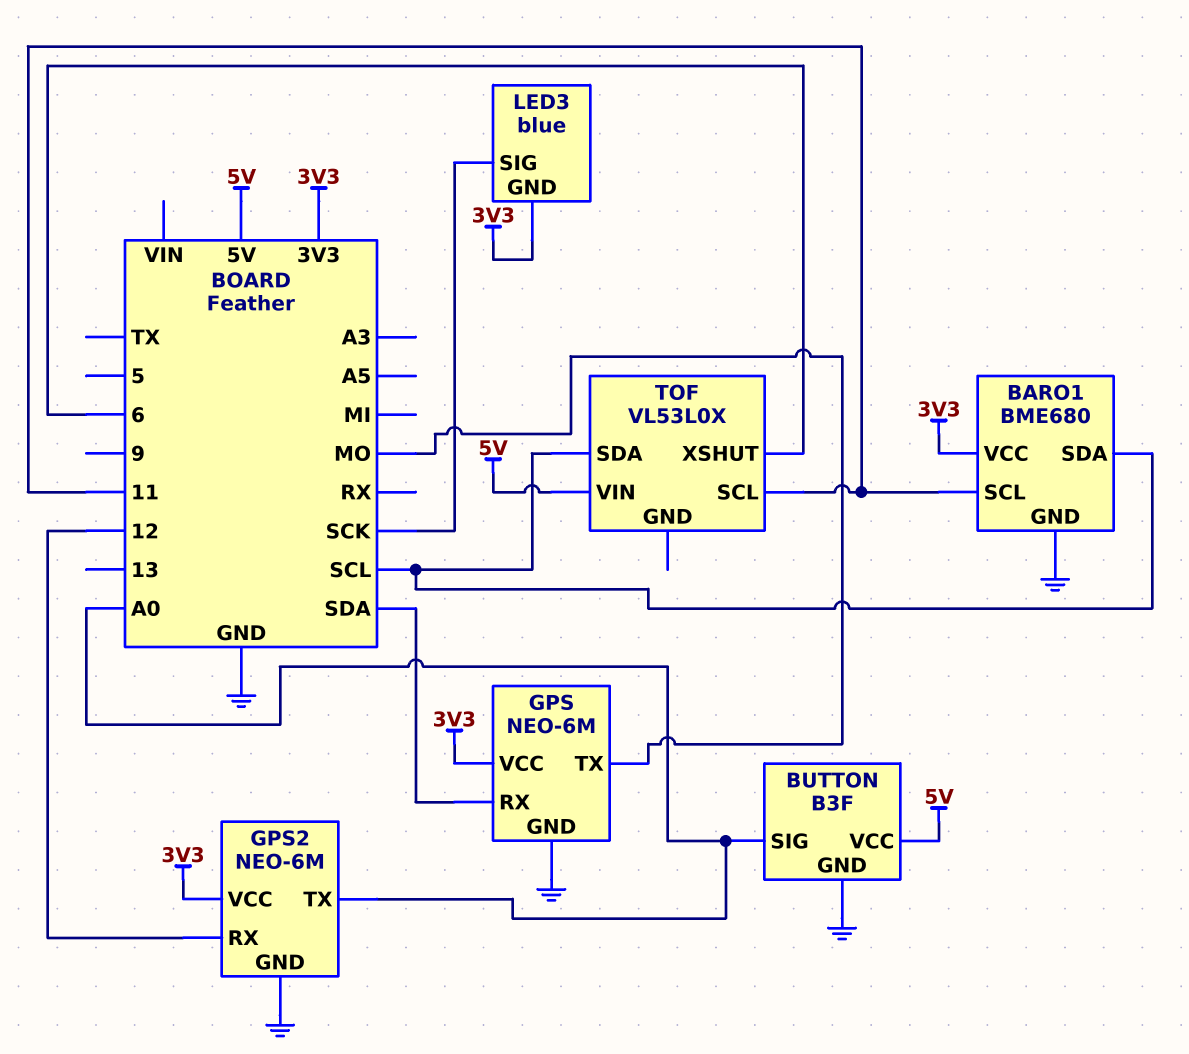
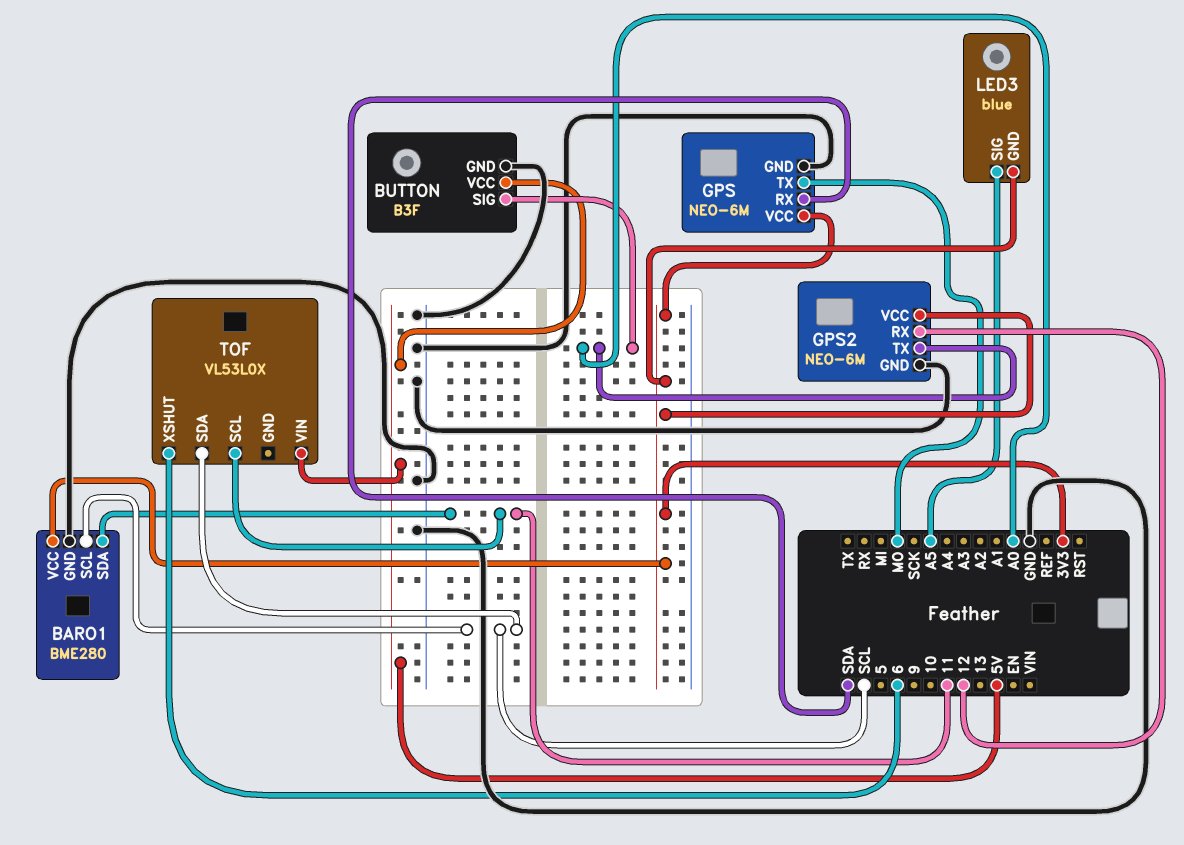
BARO1: BME680 -> BME280
BARO1 pin SCL: 11 -> SCL
BARO1 pin SDA: SCL -> 11
LED3 pin SIG: SCK -> A5

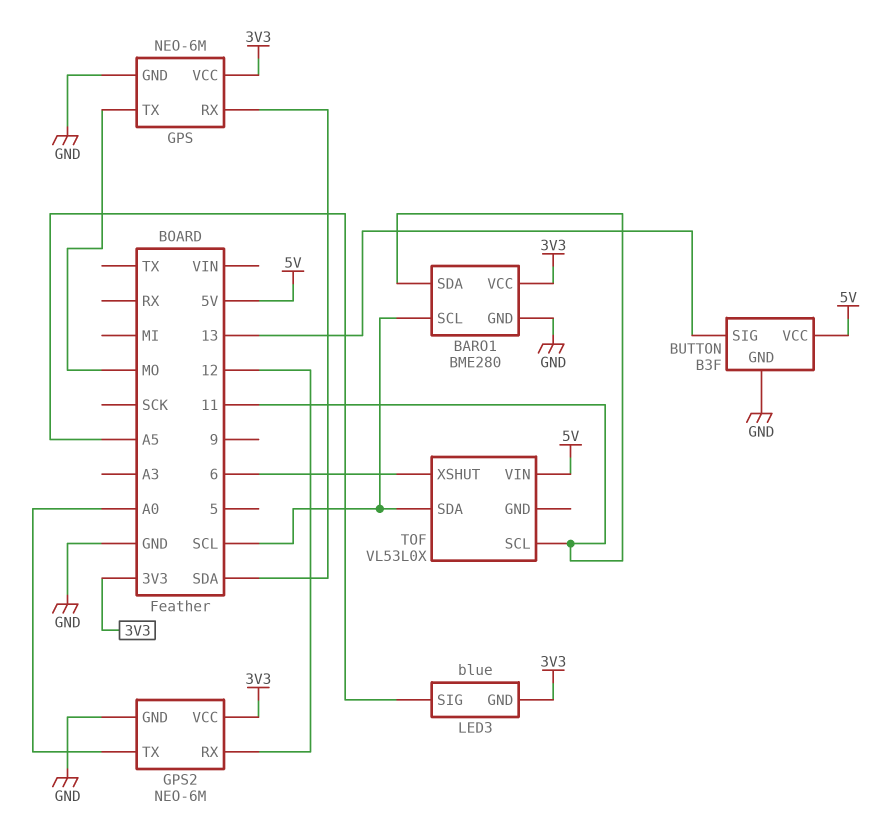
BUTTON pin SIG: A0 -> 13

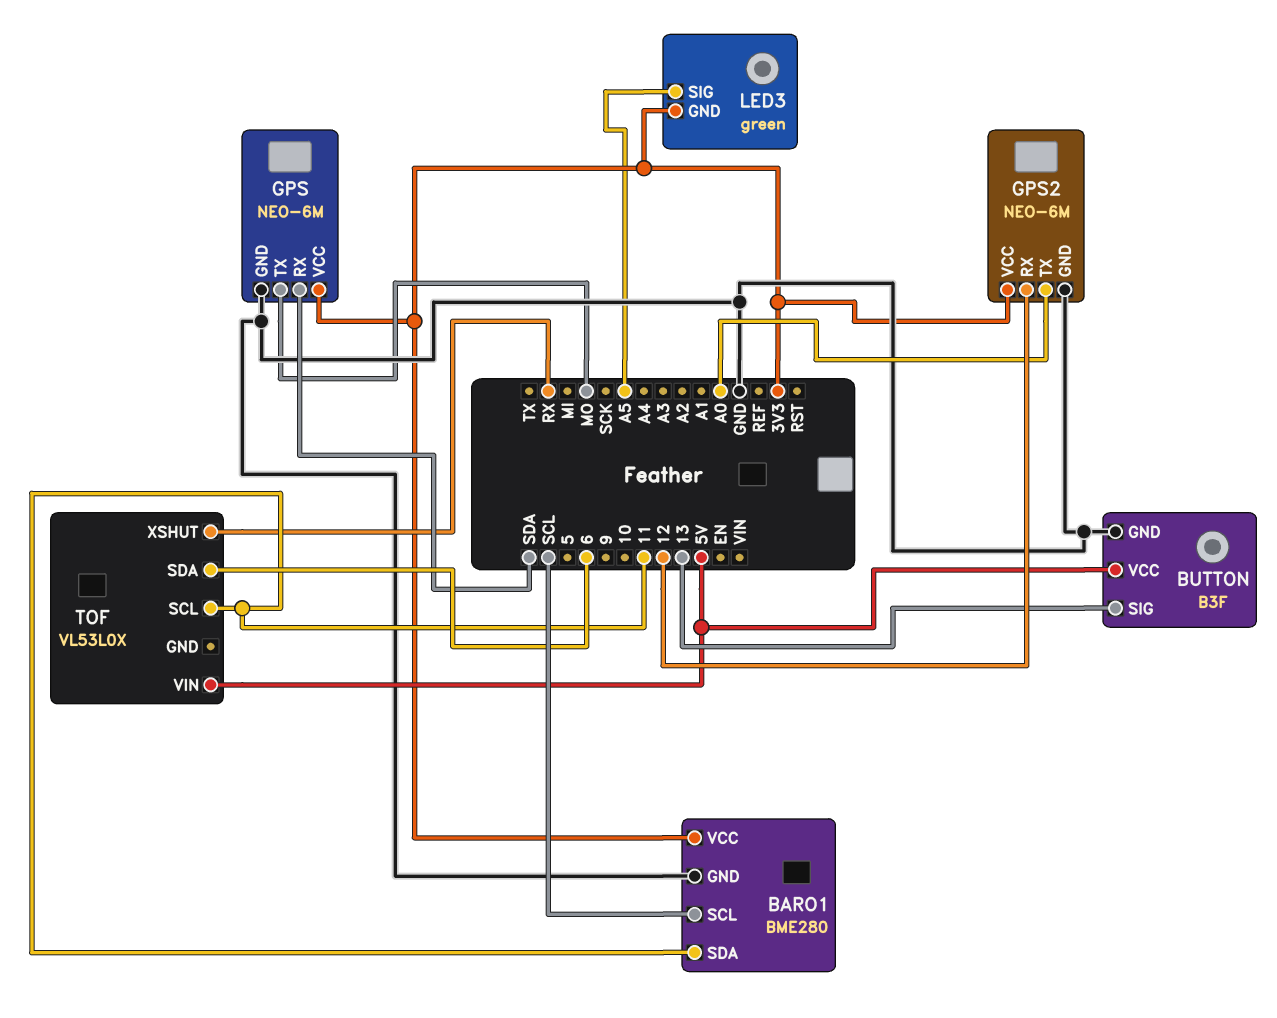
LED3: blue -> green
TOF pin SDA: SCL -> 6
TOF pin XSHUT: 6 -> RX

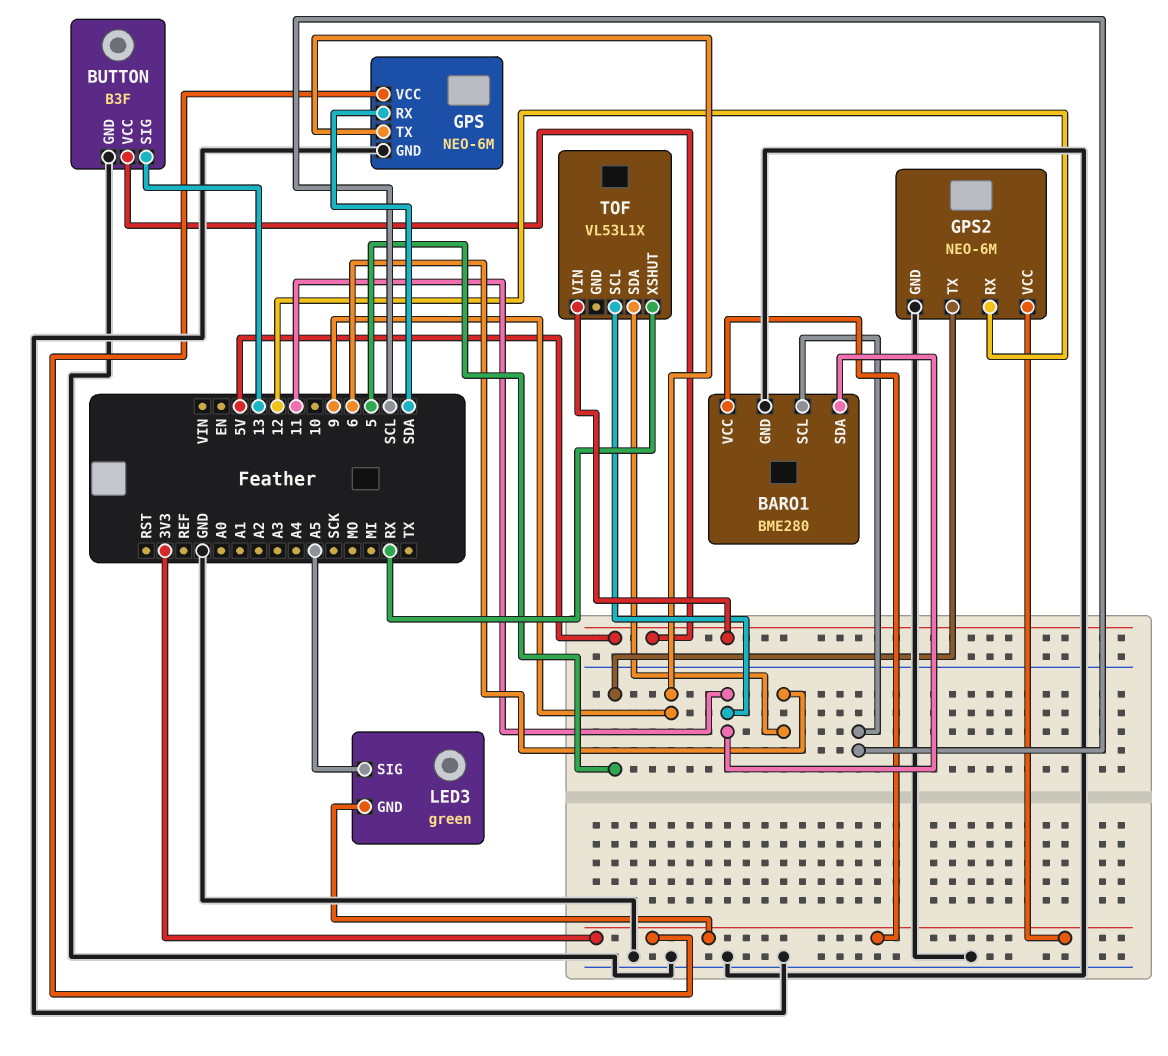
GPS pin TX: MO -> 9
GPS2 pin TX: A0 -> 5
TOF: VL53L0X -> VL53L1X

